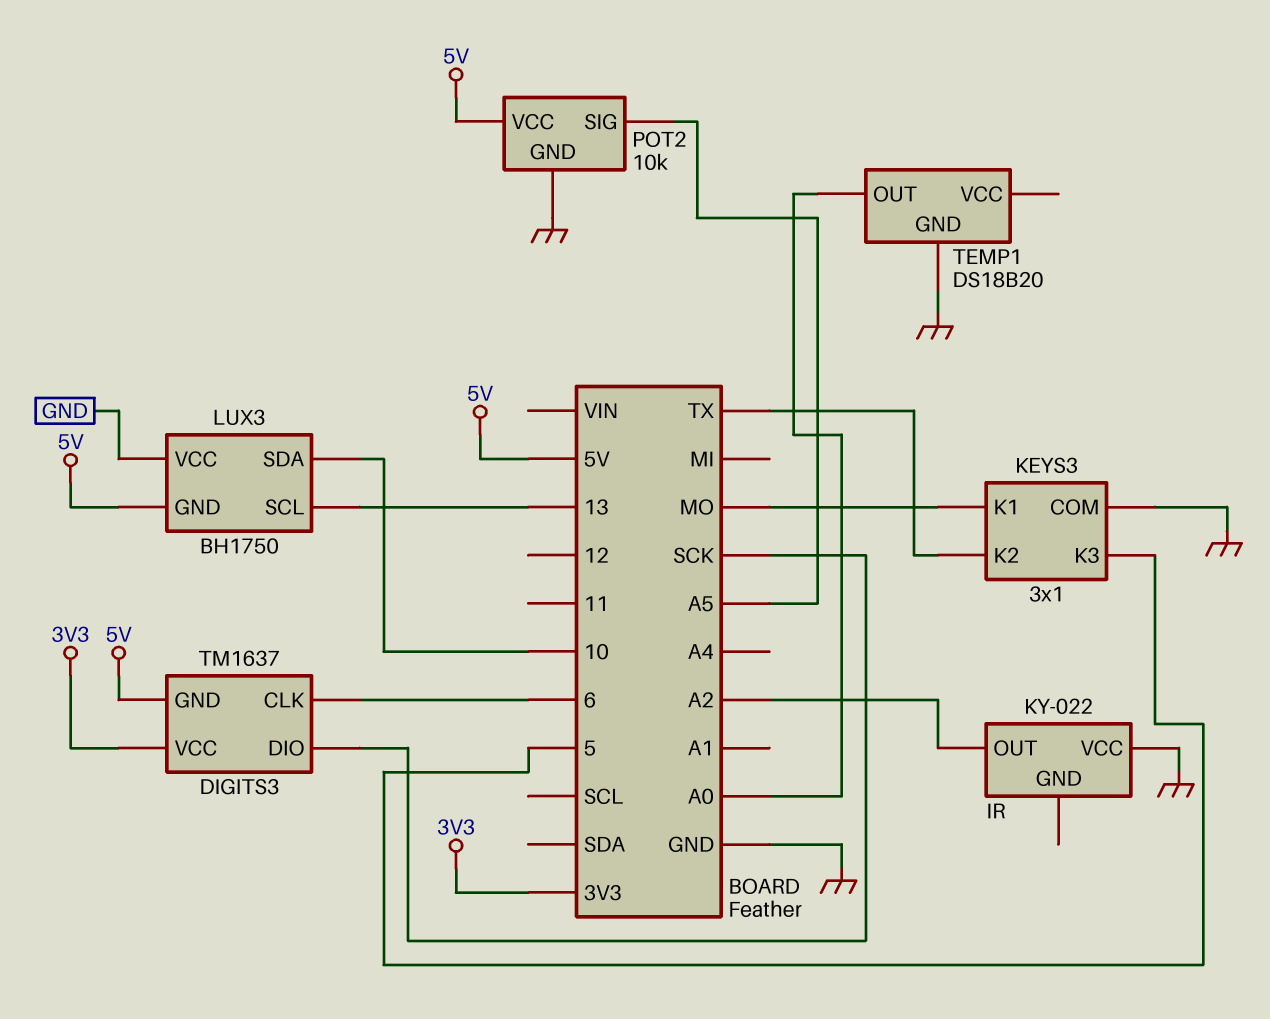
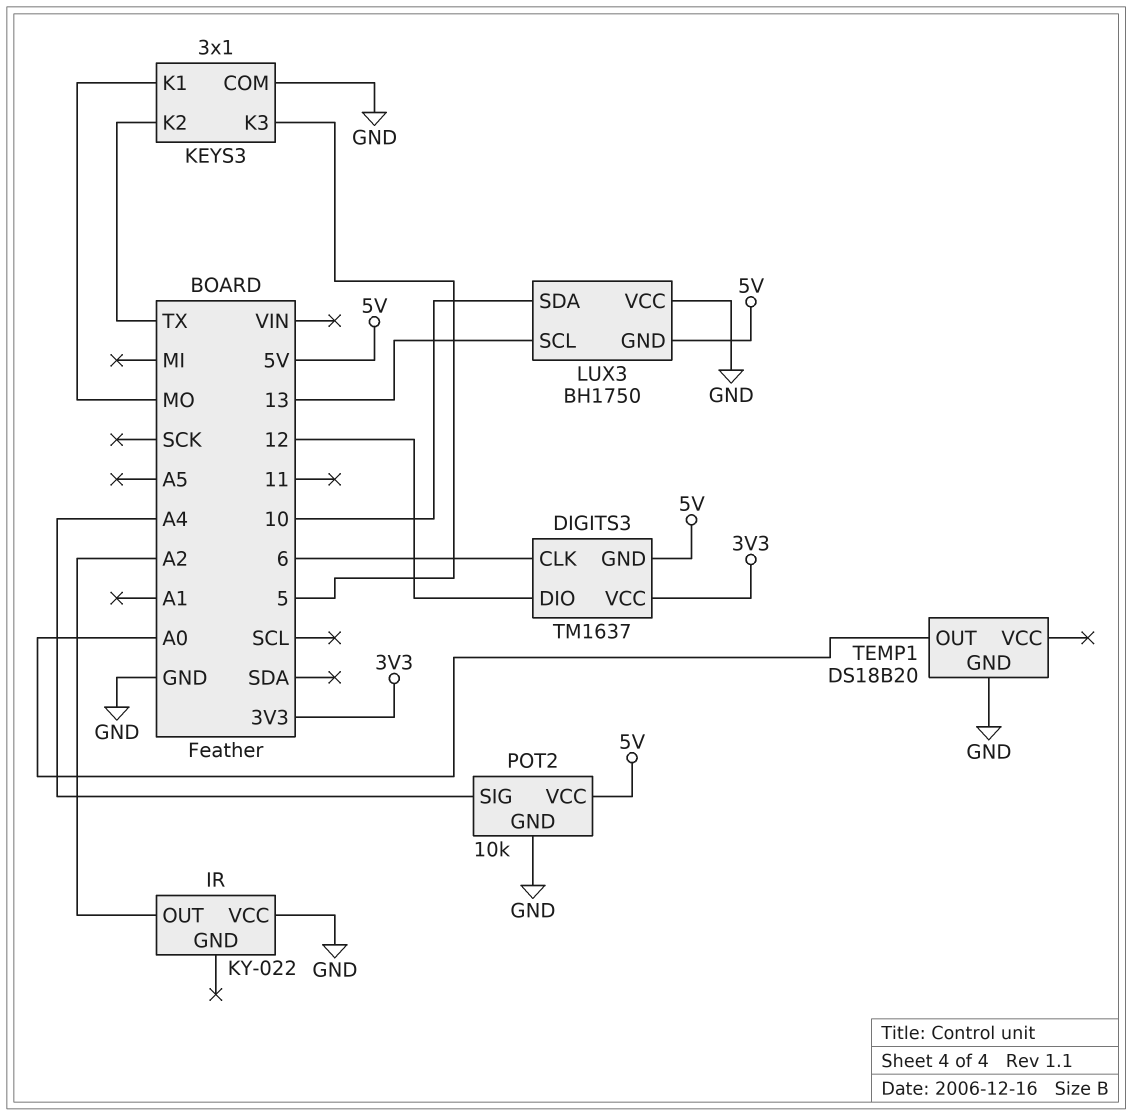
DIGITS3 pin DIO: SCK -> 12
POT2 pin SIG: A5 -> A4

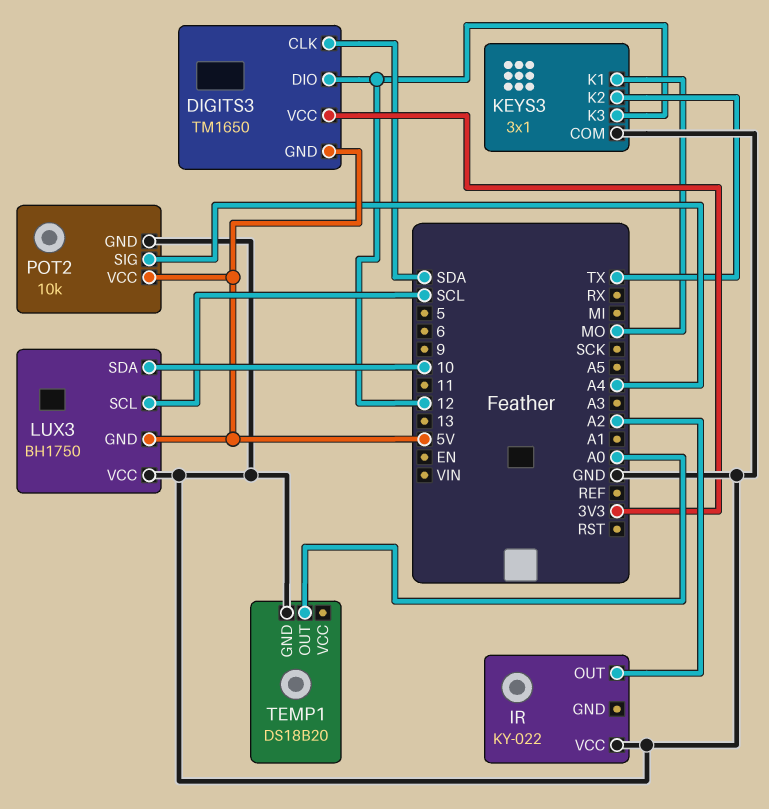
DIGITS3: TM1637 -> TM1650
DIGITS3 pin CLK: 6 -> SDA
KEYS3 pin K3: 5 -> 12
LUX3 pin SCL: 13 -> SCL

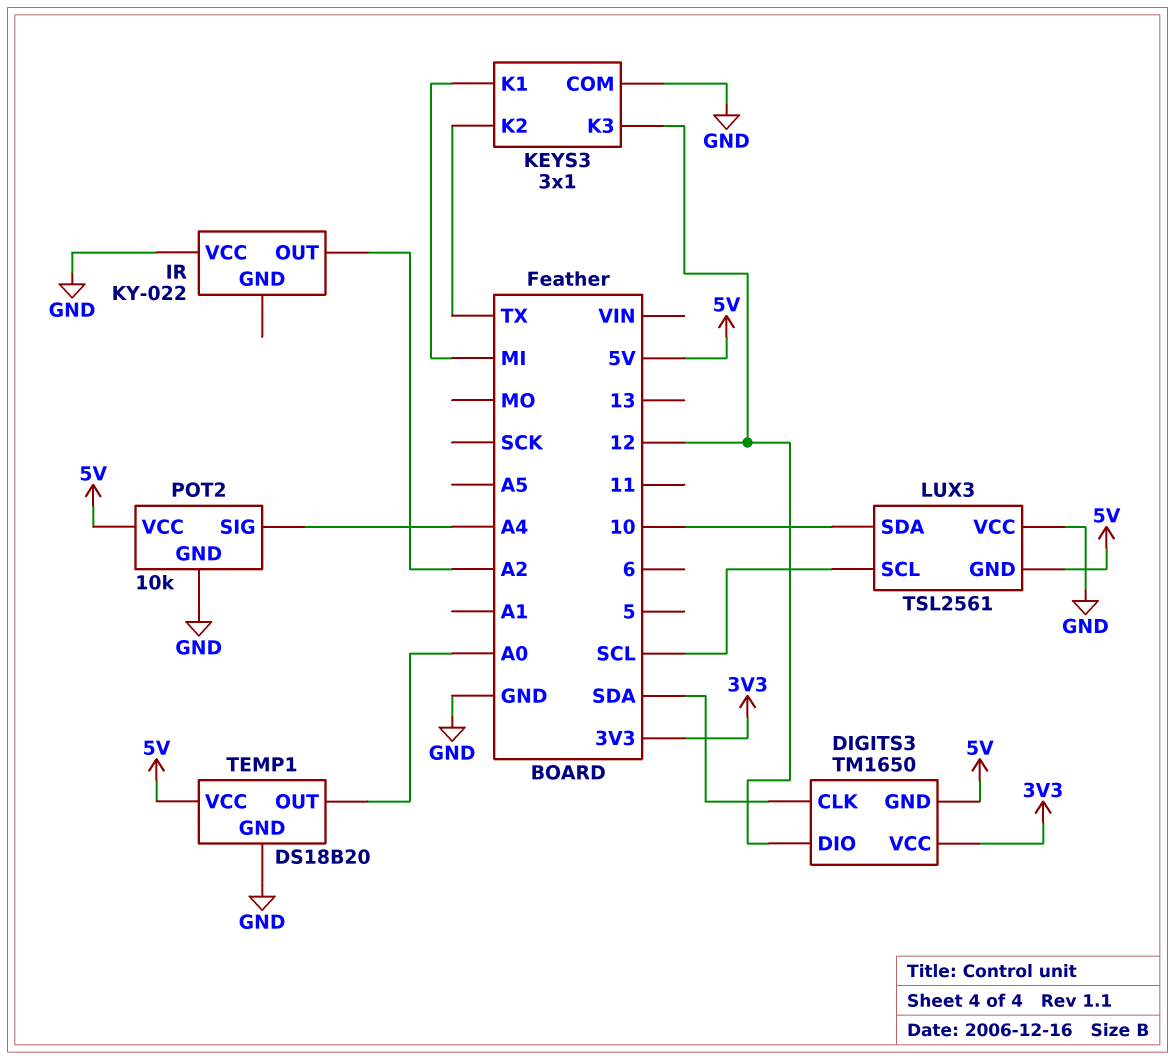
KEYS3 pin K1: MO -> MI
LUX3: BH1750 -> TSL2561
TEMP1 pin VCC: none -> 5V

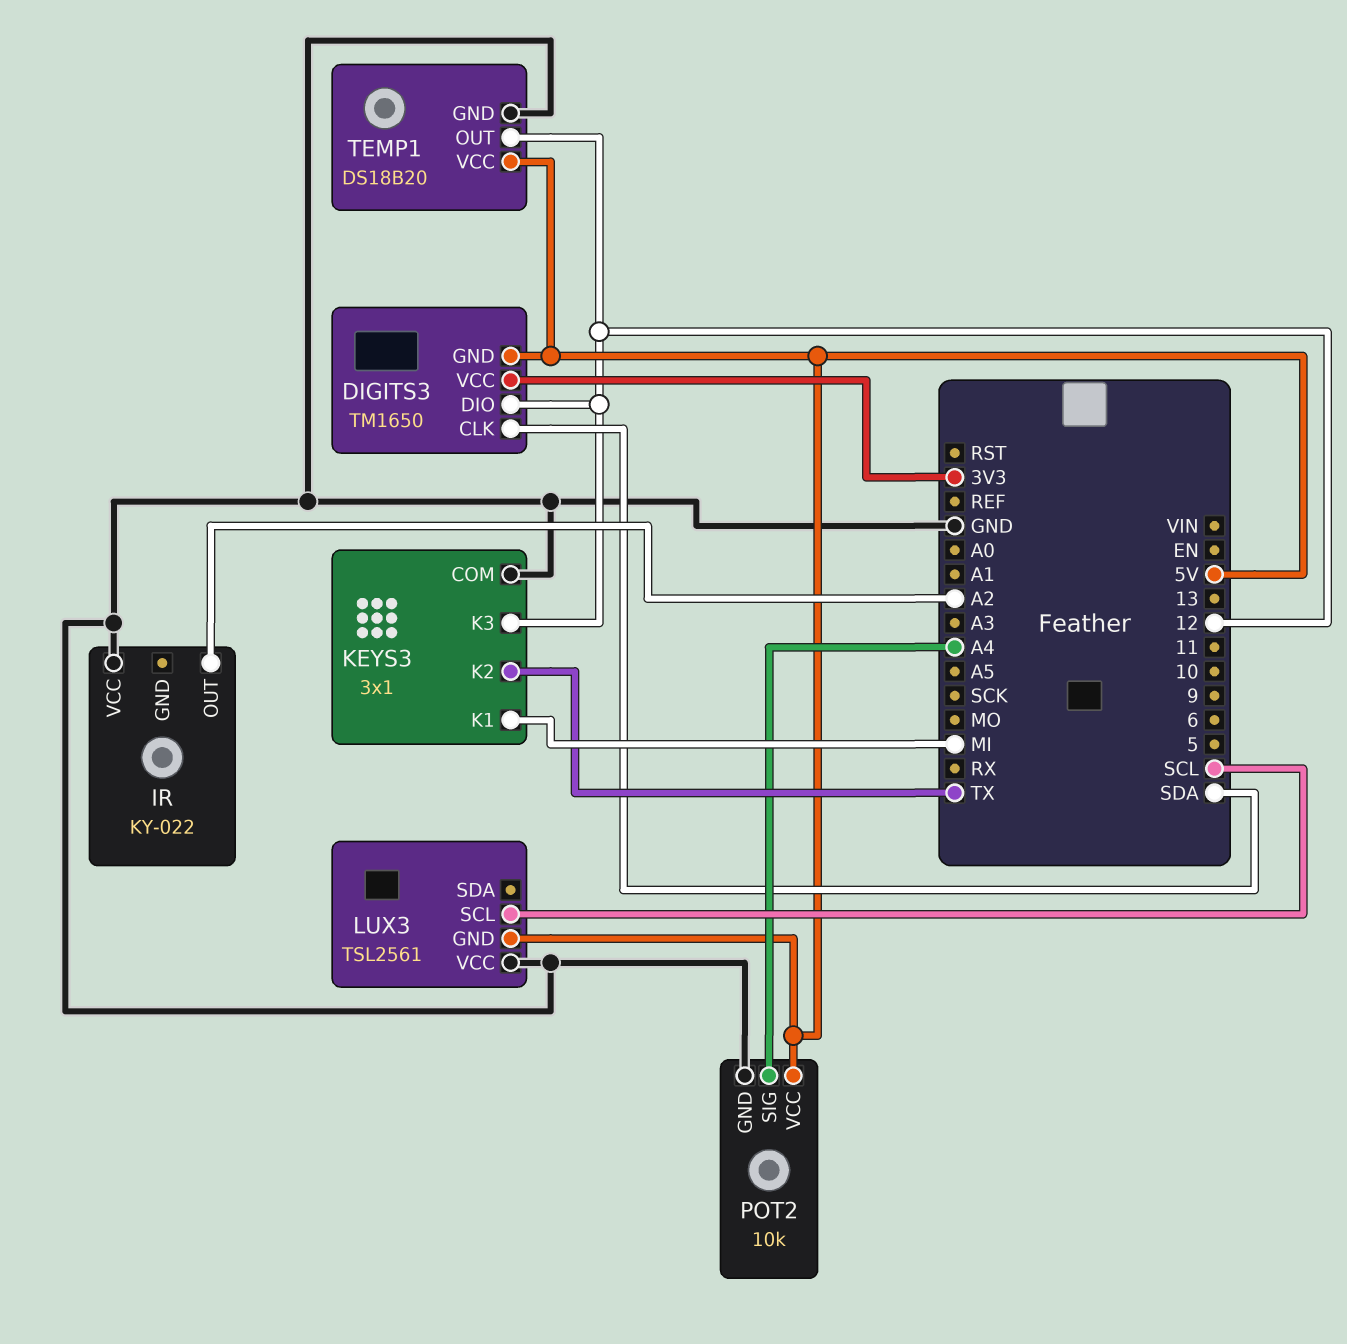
LUX3 pin SDA: 10 -> none
TEMP1 pin OUT: A0 -> 12

